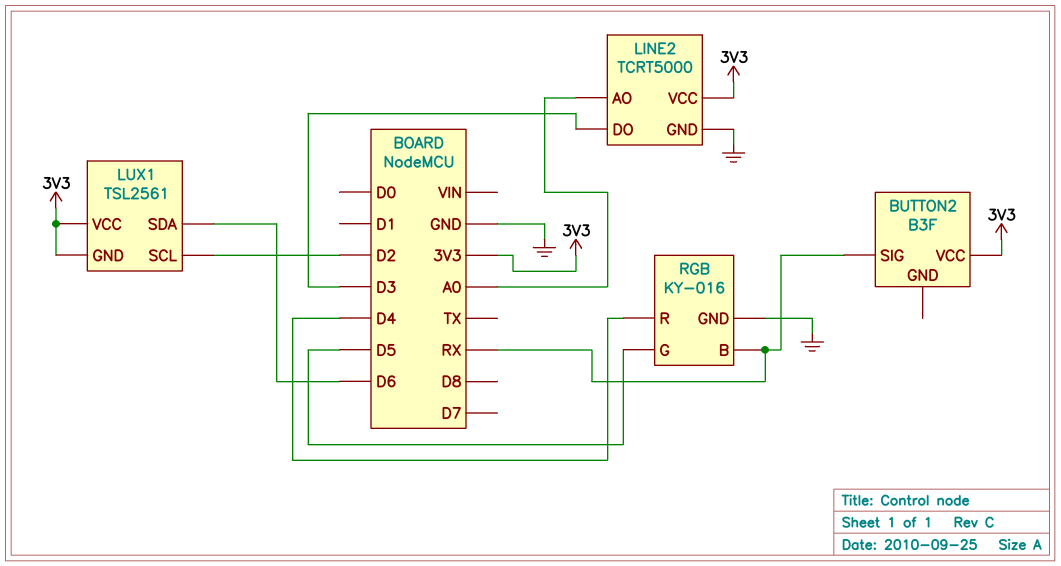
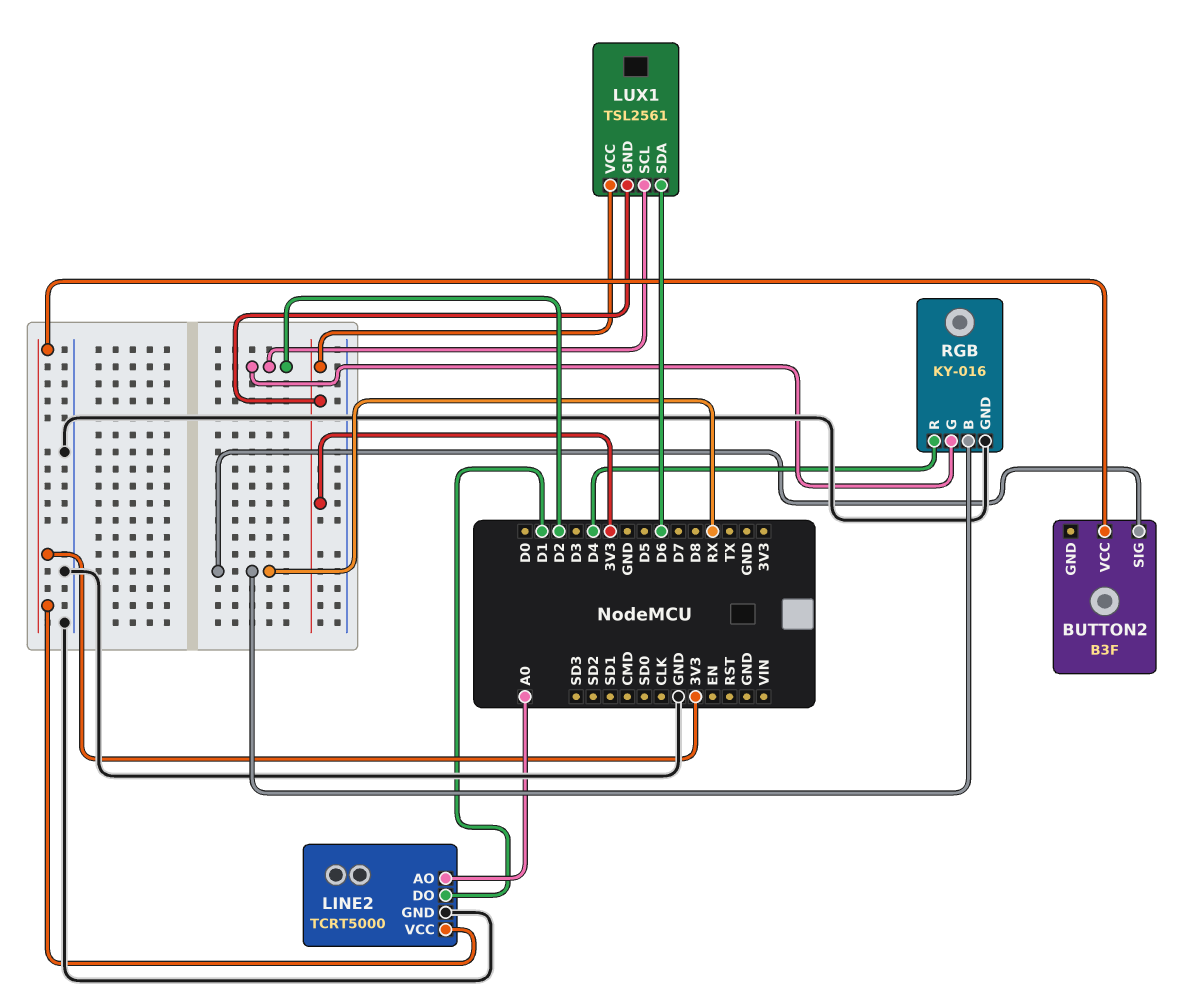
LINE2 pin DO: D3 -> D1
RGB pin G: D5 -> D2

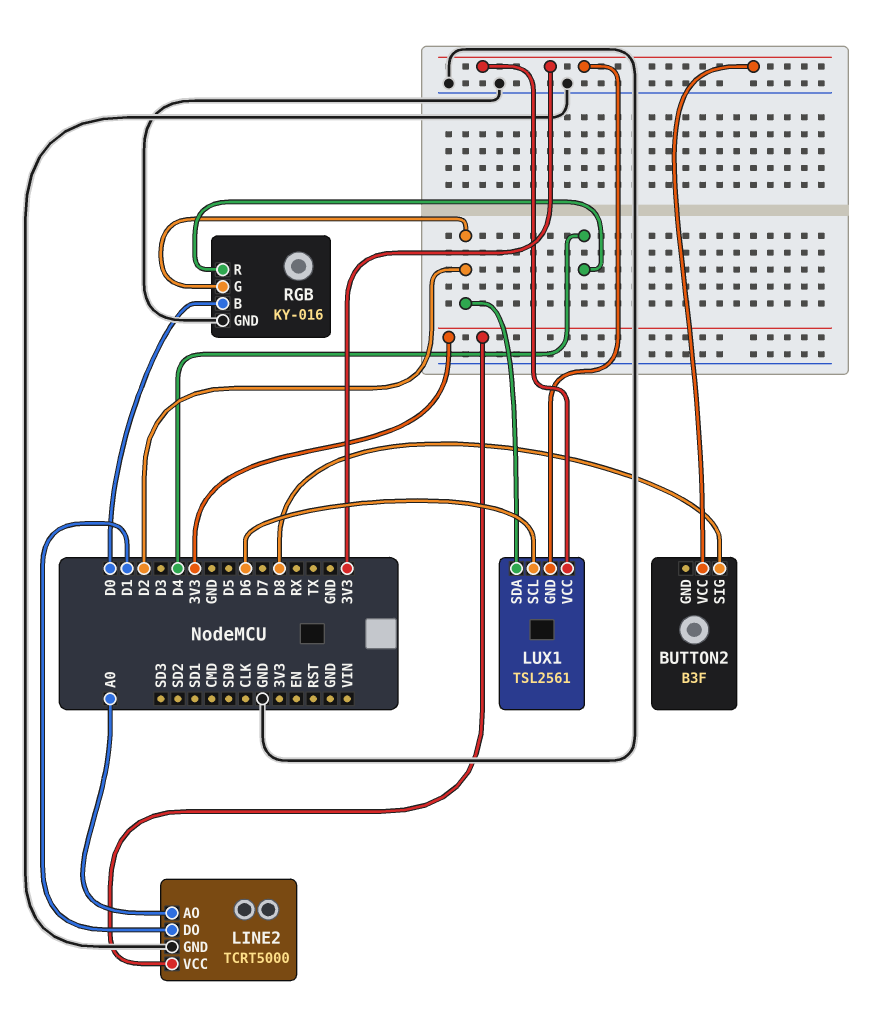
BUTTON2 pin SIG: RX -> D8
LUX1 pin SCL: D2 -> D6
LUX1 pin SDA: D6 -> D2
RGB pin B: RX -> D0

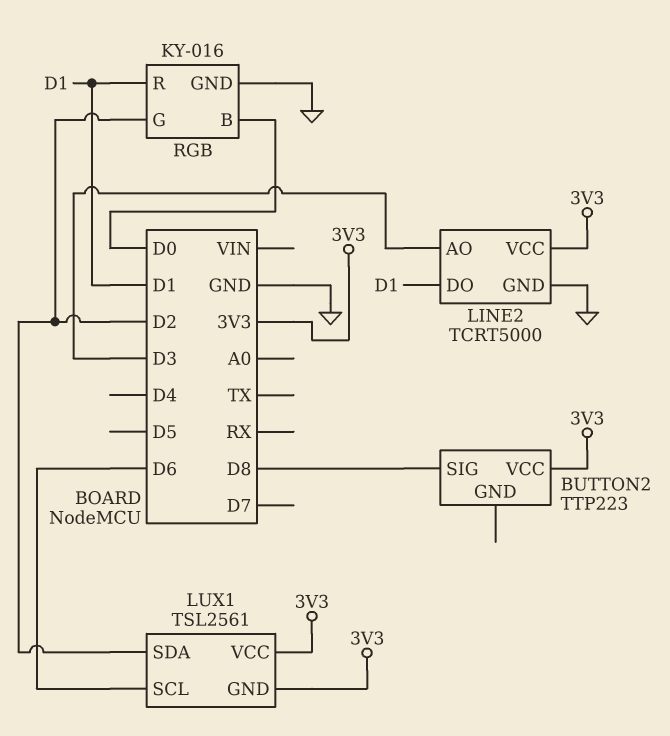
BUTTON2: B3F -> TTP223
LINE2 pin AO: A0 -> D3
RGB pin R: D4 -> D1

